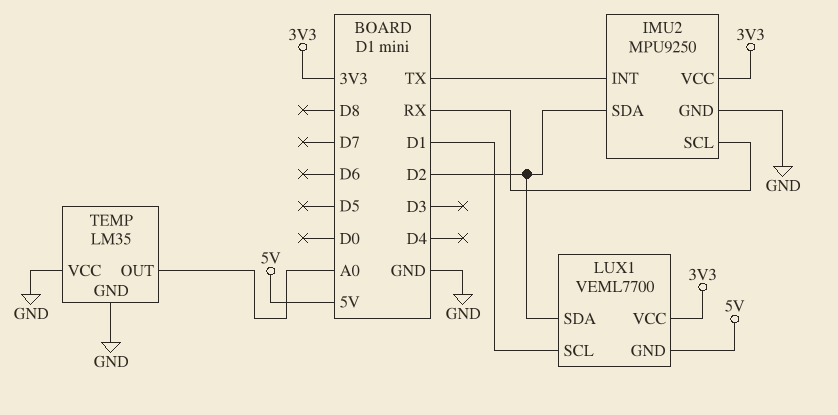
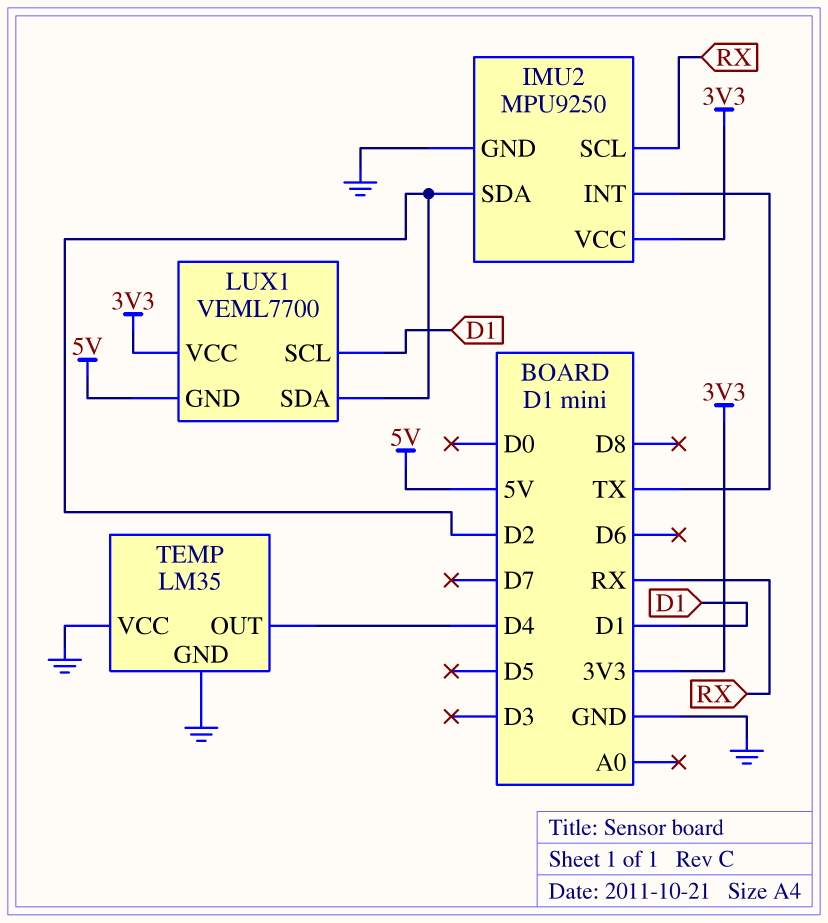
TEMP pin OUT: A0 -> D4

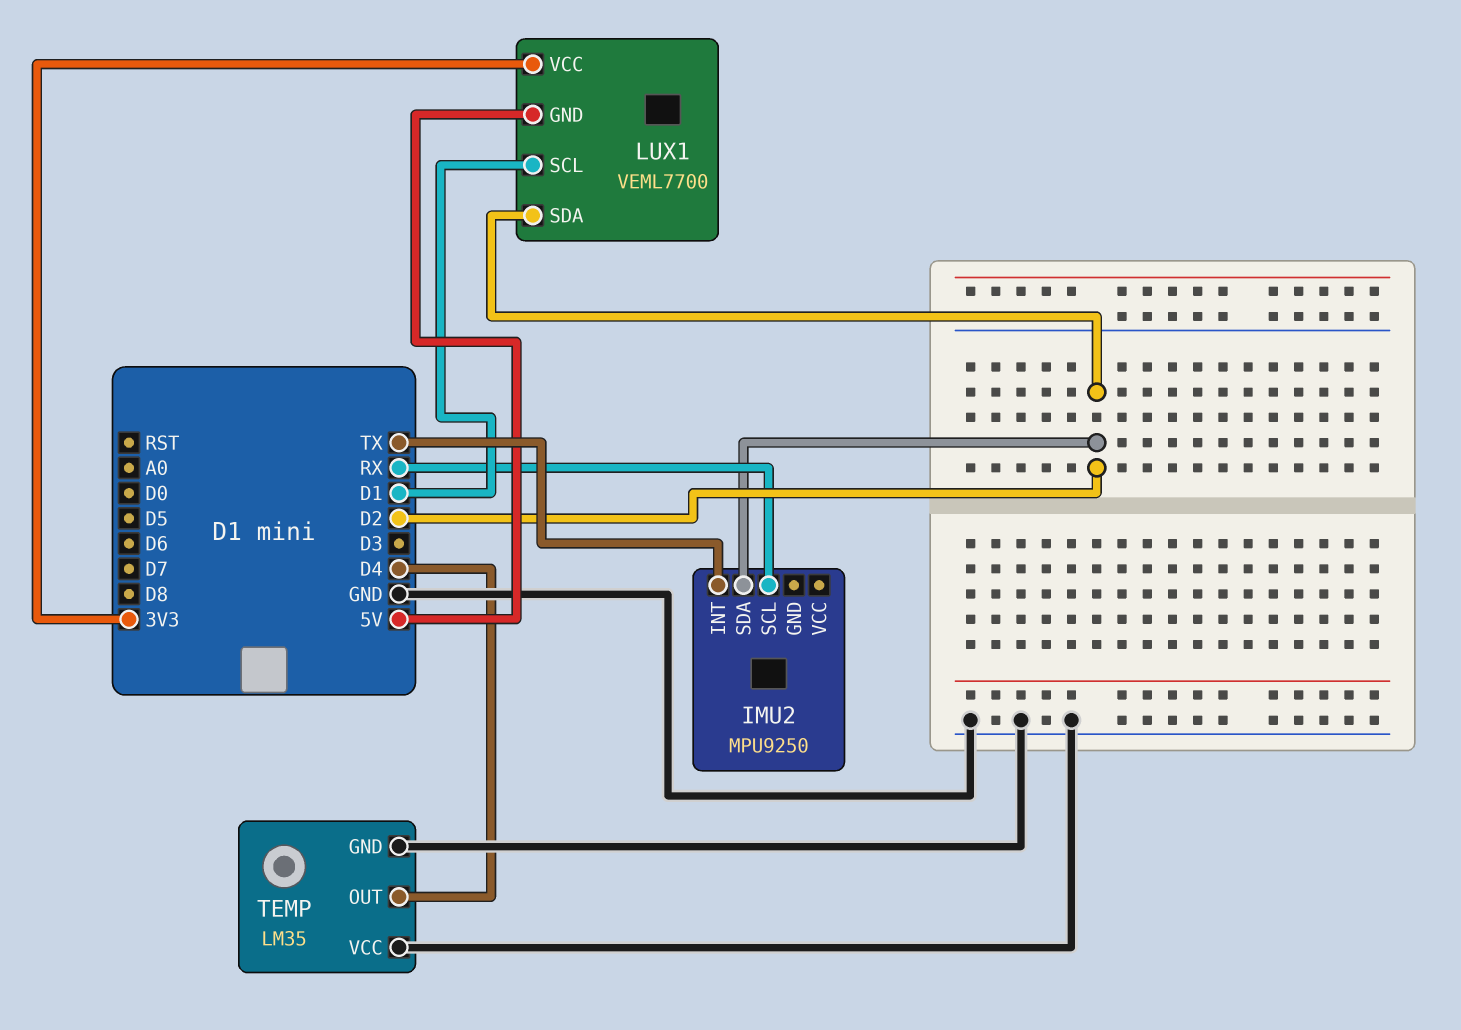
IMU2 pin GND: GND -> none
IMU2 pin VCC: 3V3 -> none

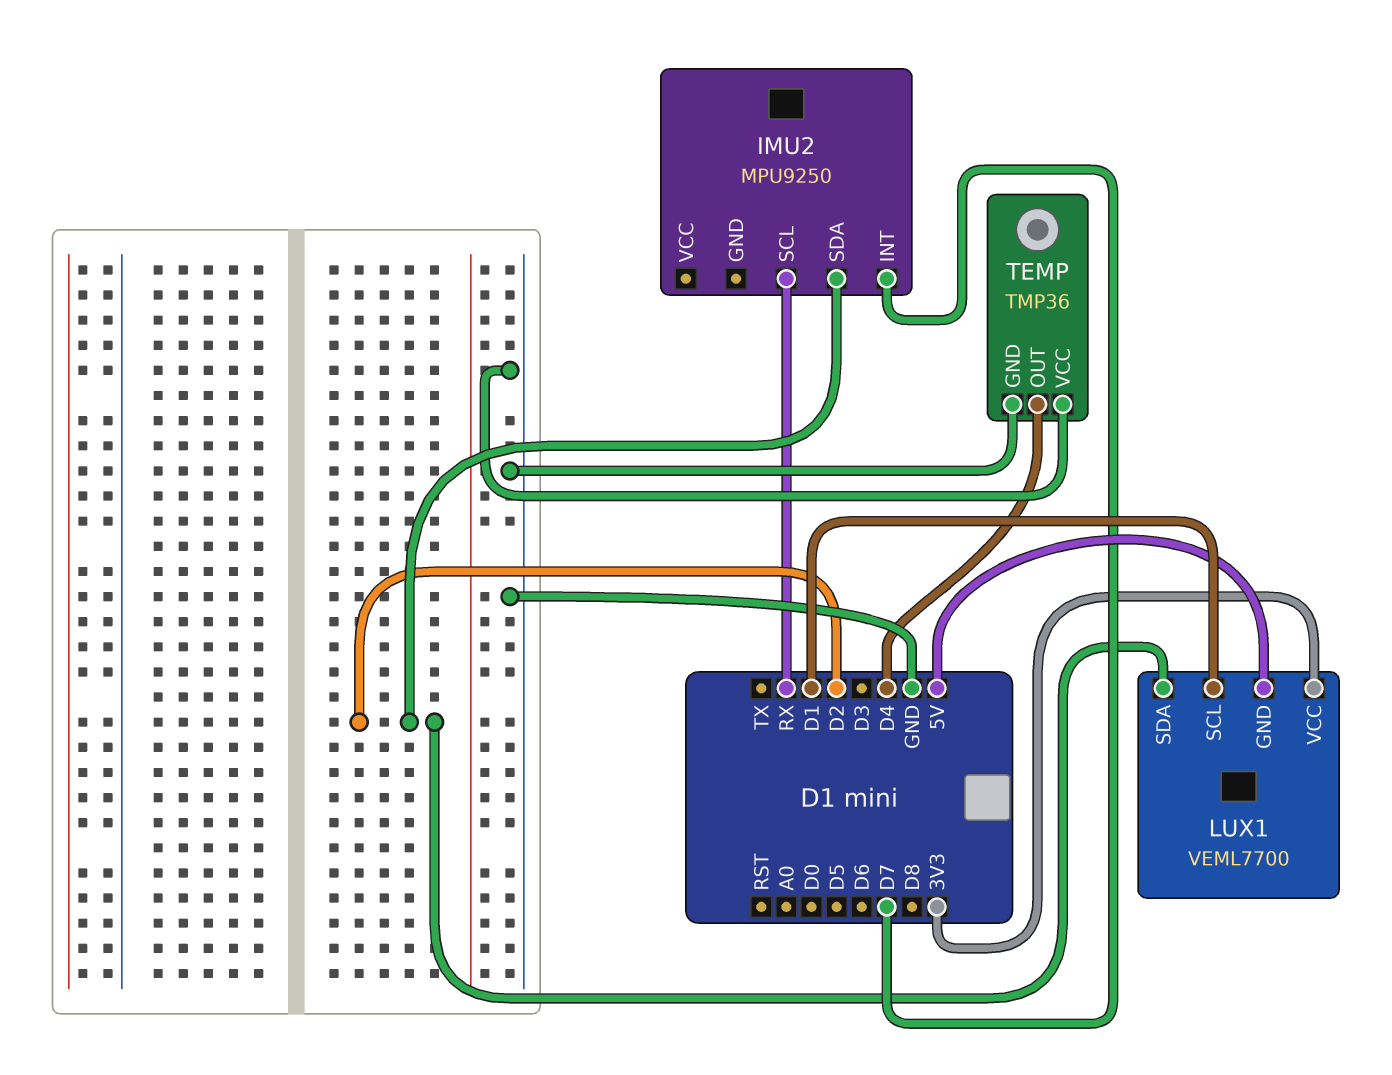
IMU2 pin INT: TX -> D7
TEMP: LM35 -> TMP36

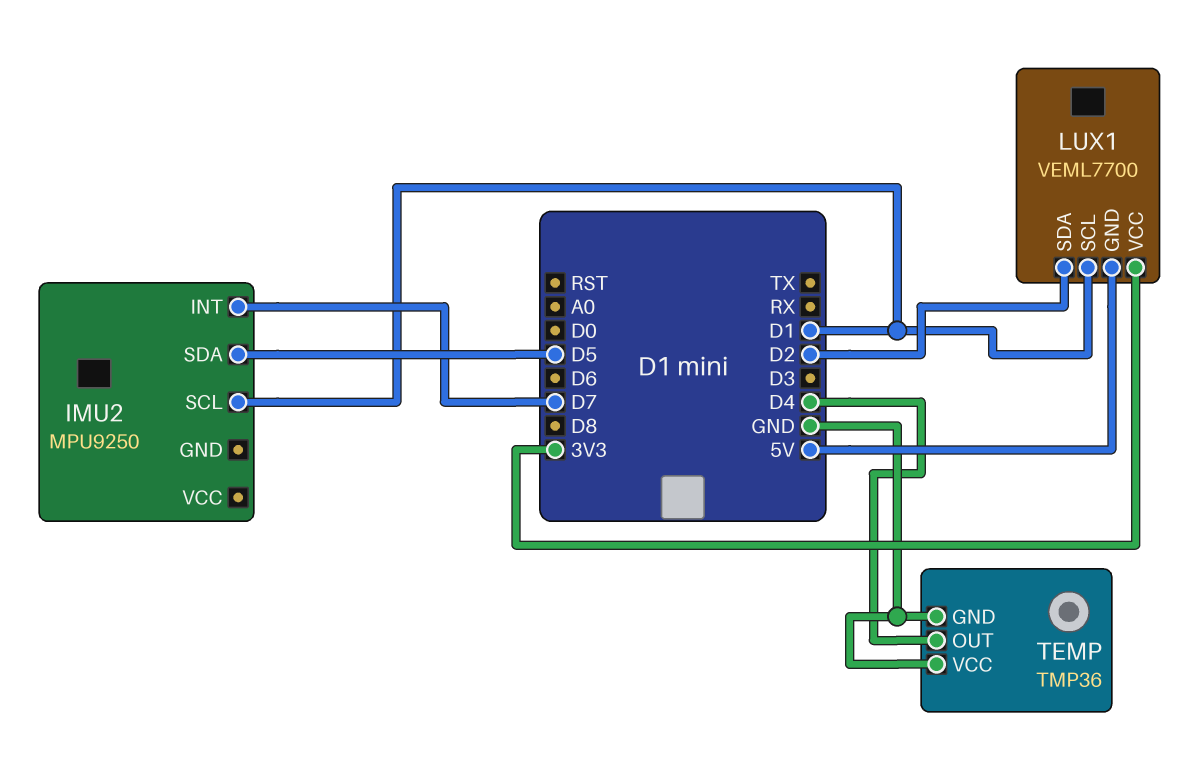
IMU2 pin SCL: RX -> D1
IMU2 pin SDA: D2 -> D5

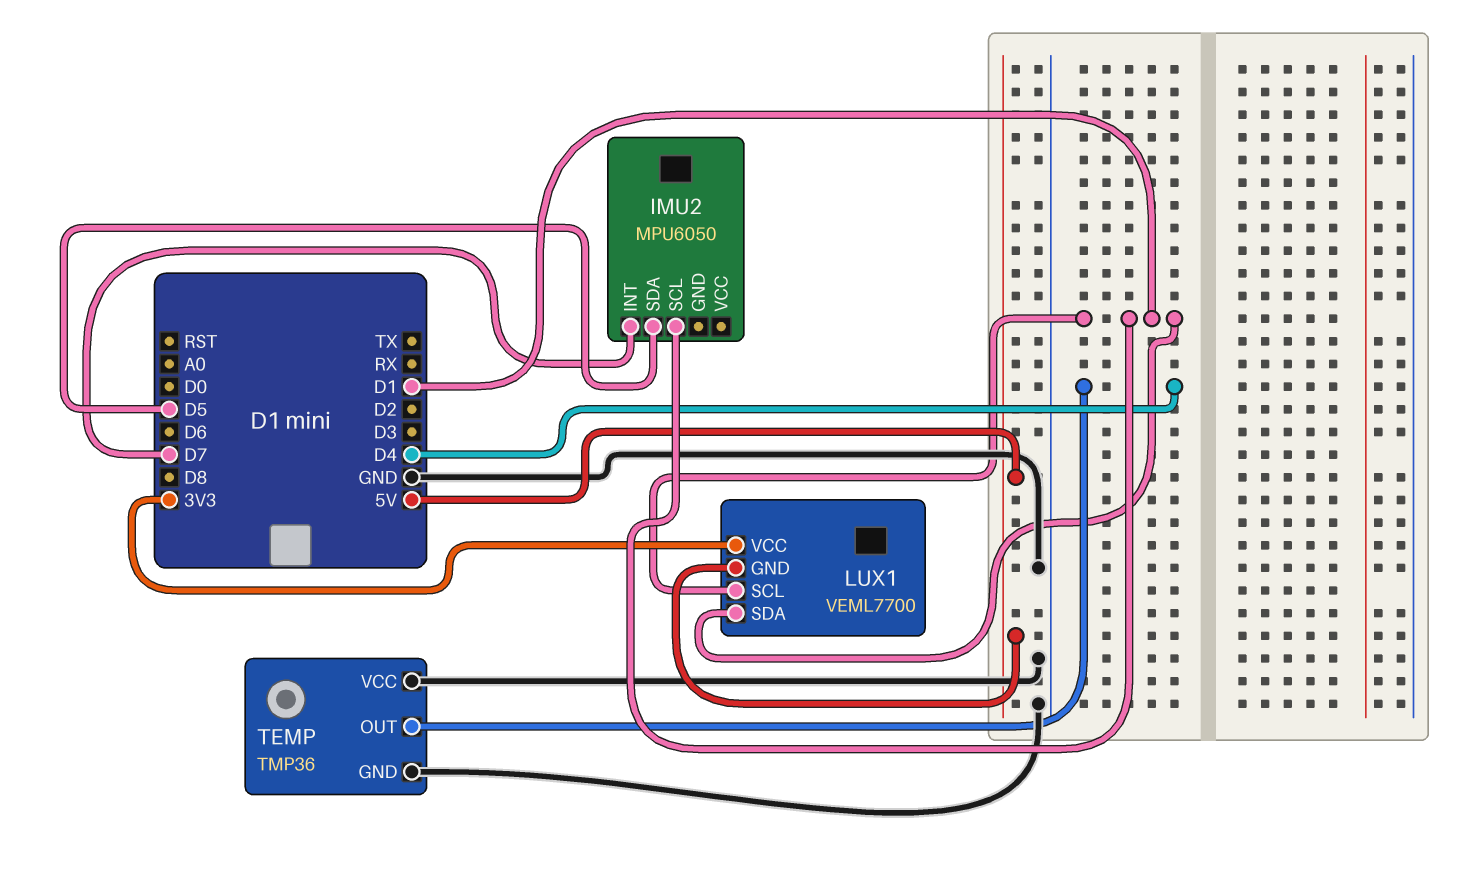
IMU2: MPU9250 -> MPU6050
LUX1 pin SDA: D2 -> D1

